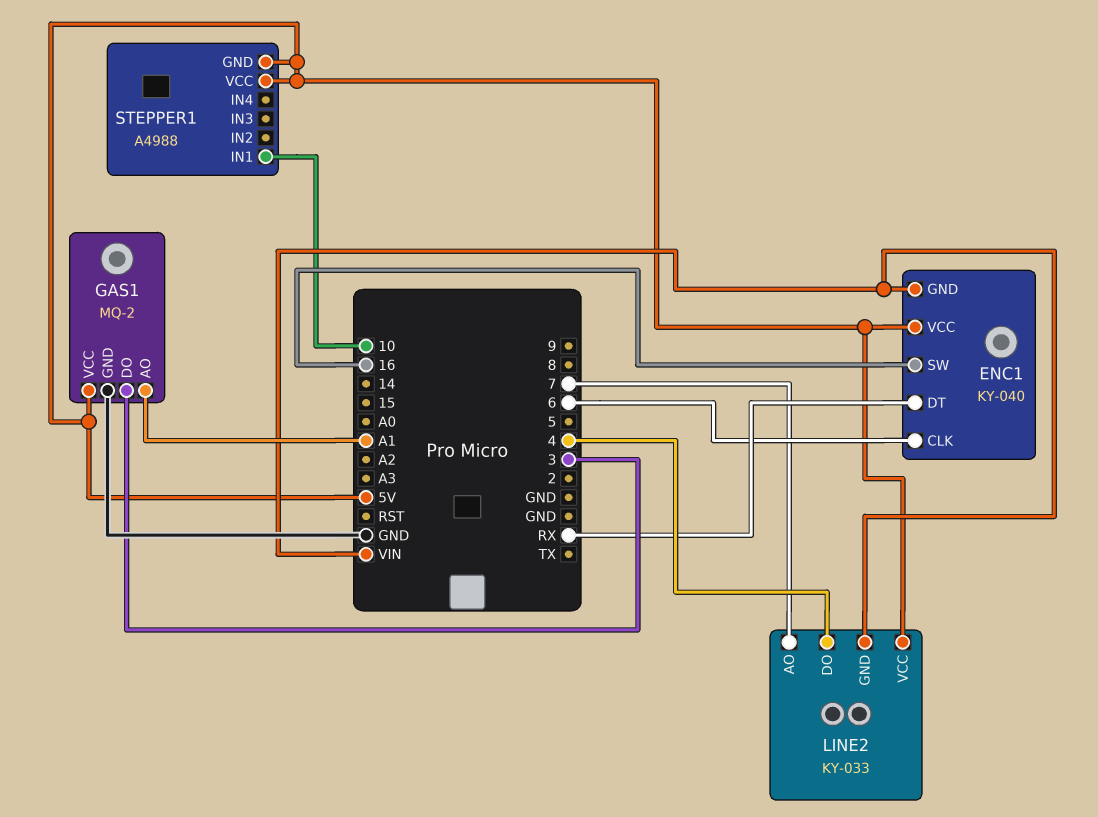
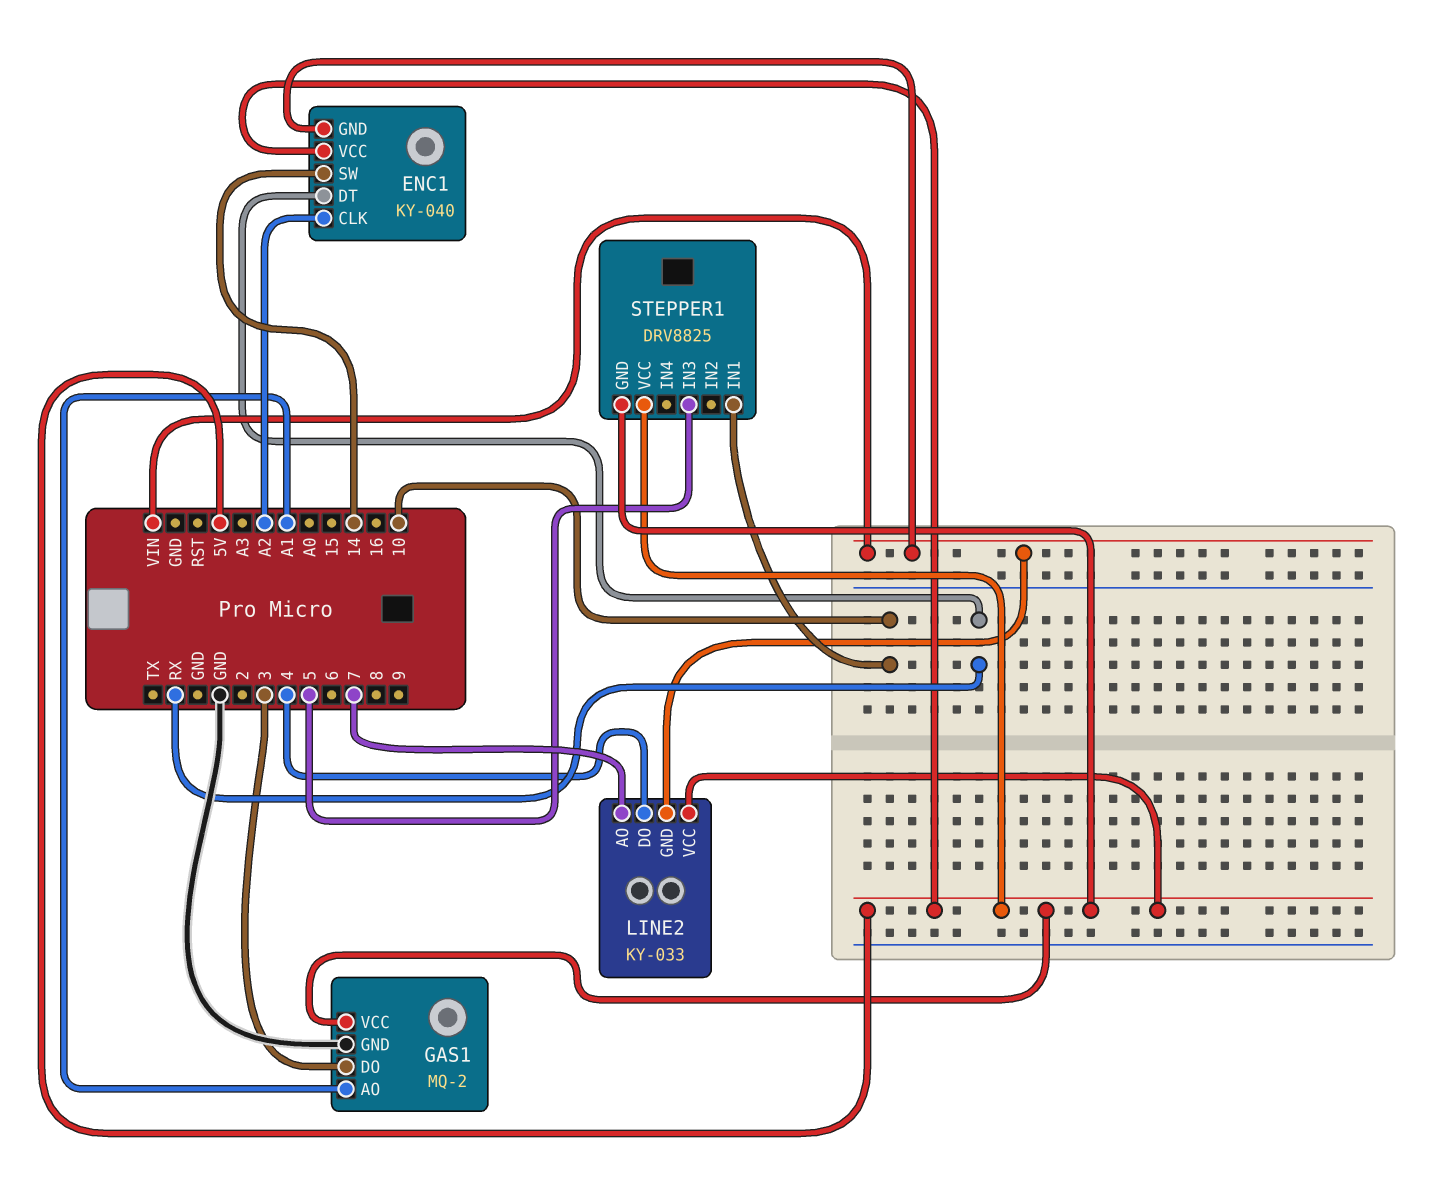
ENC1 pin CLK: 6 -> A2
ENC1 pin SW: 16 -> 14
STEPPER1: A4988 -> DRV8825
STEPPER1 pin IN3: none -> 5

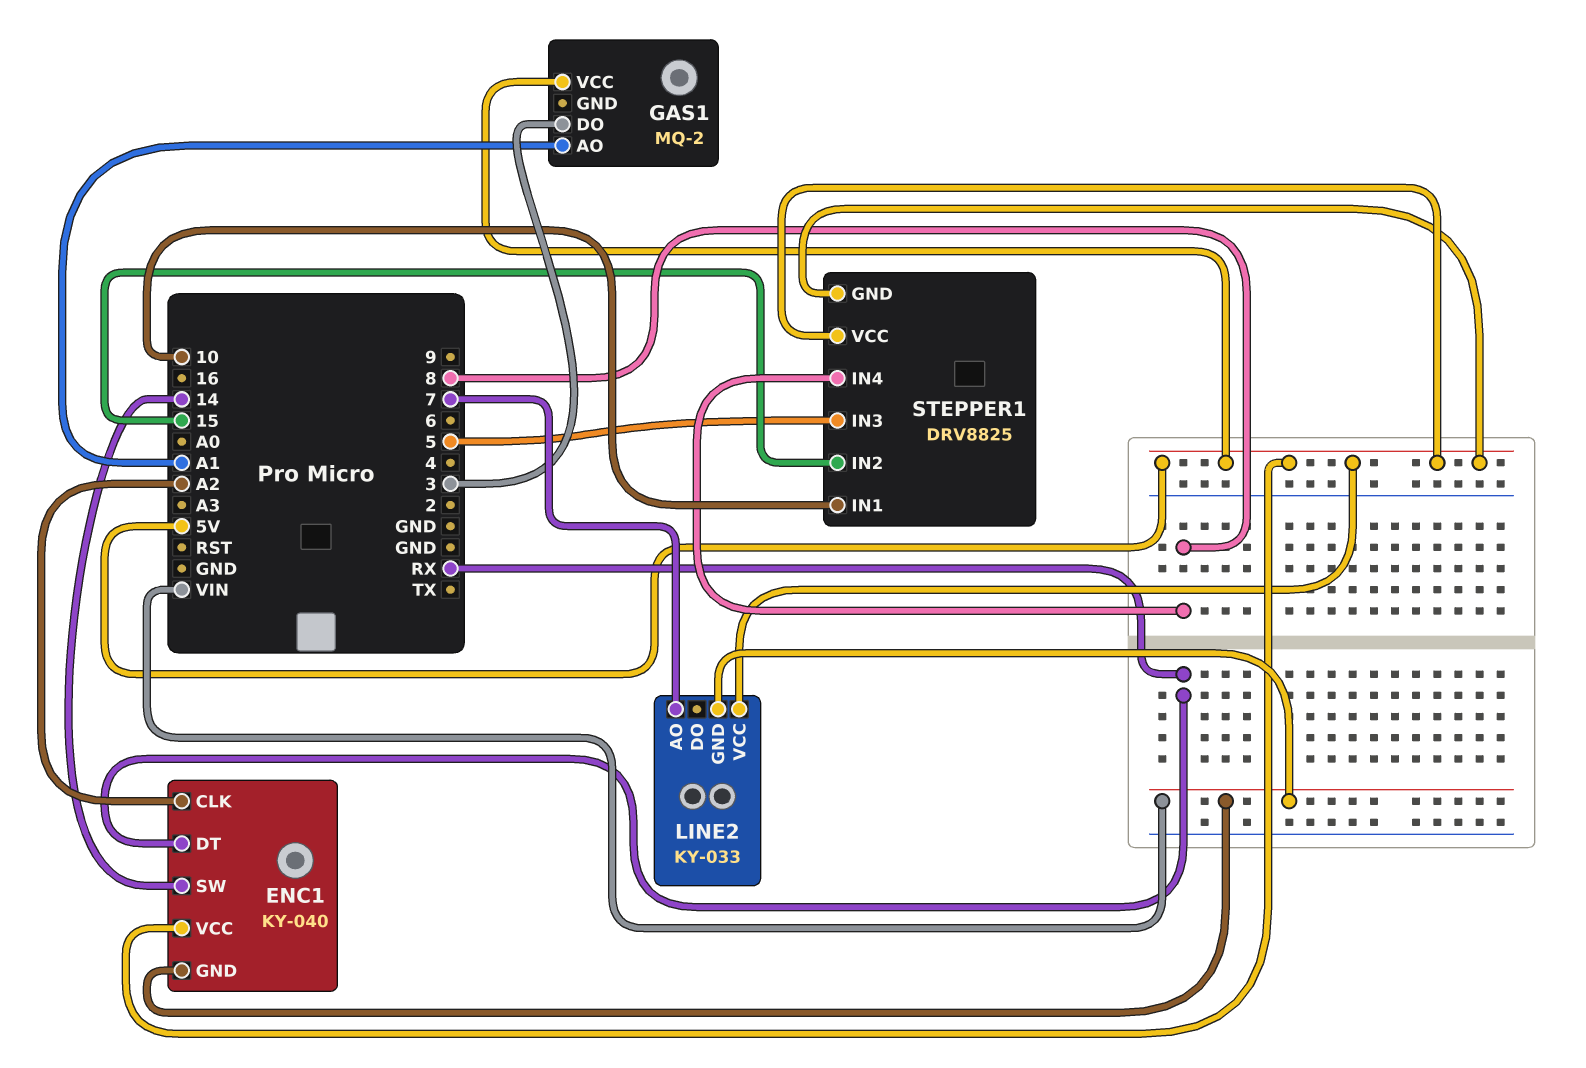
GAS1 pin GND: GND -> none
LINE2 pin DO: 4 -> none
STEPPER1 pin IN2: none -> 15
STEPPER1 pin IN4: none -> 8

